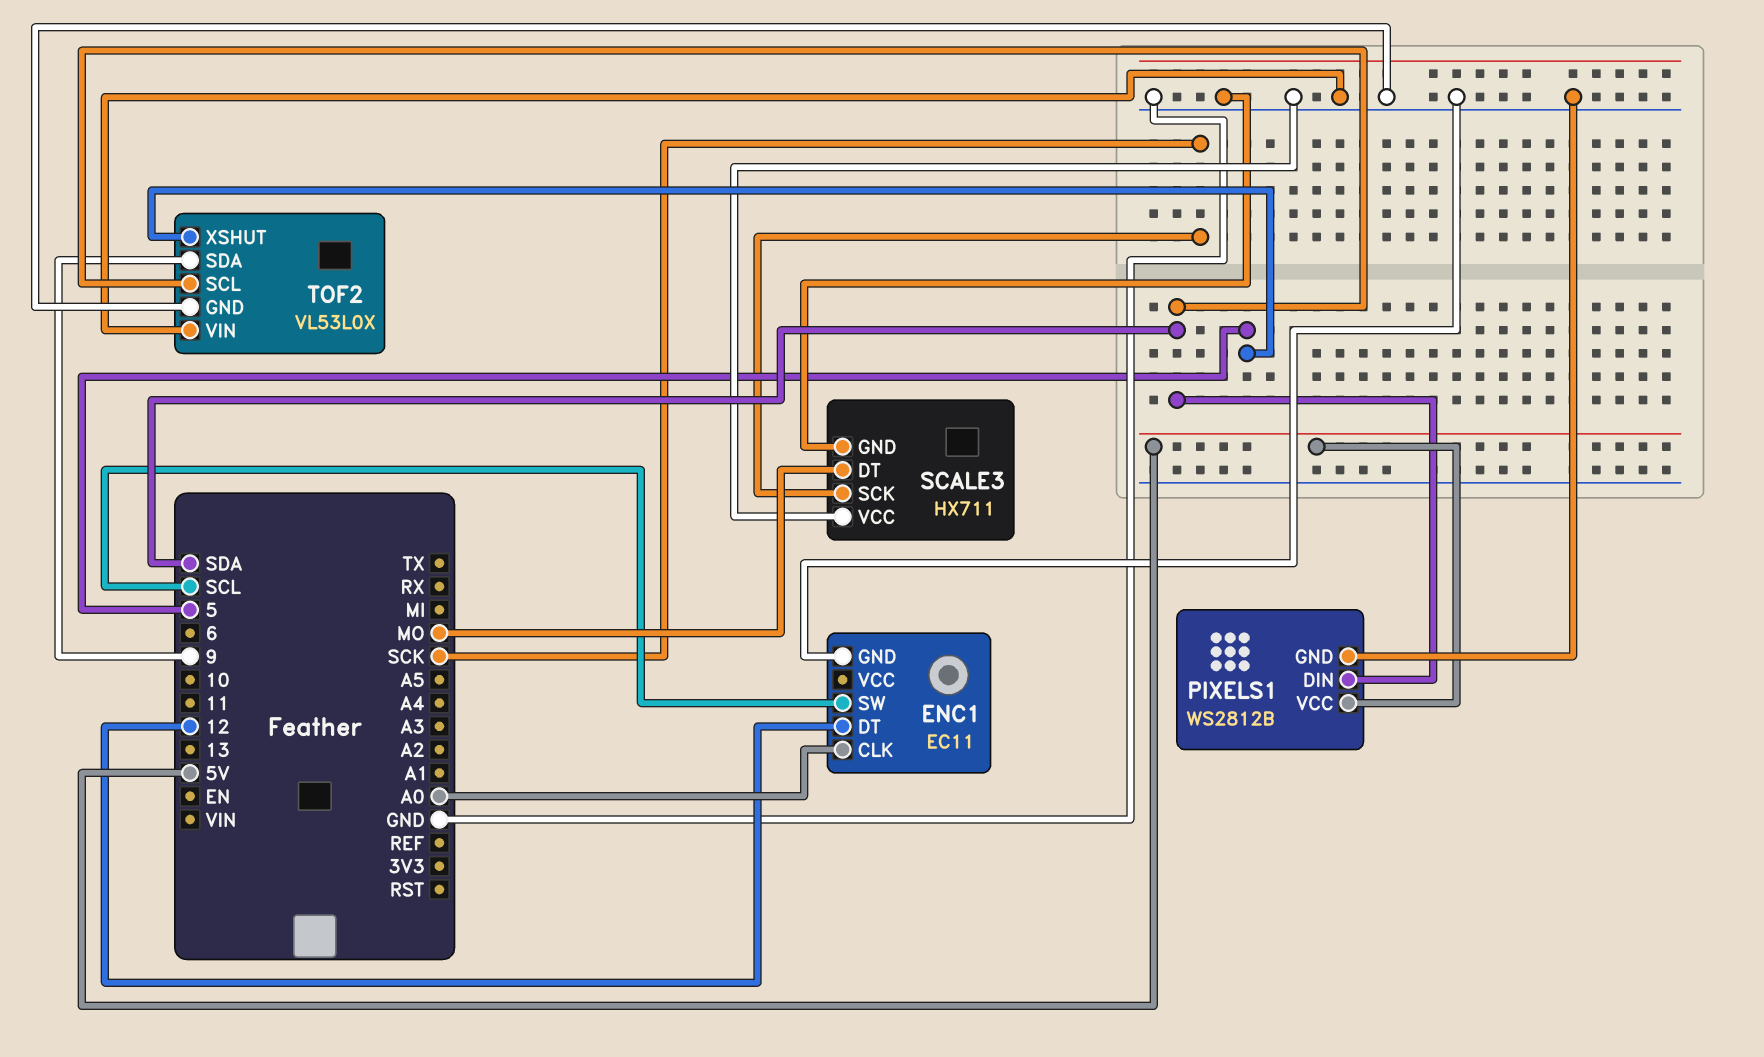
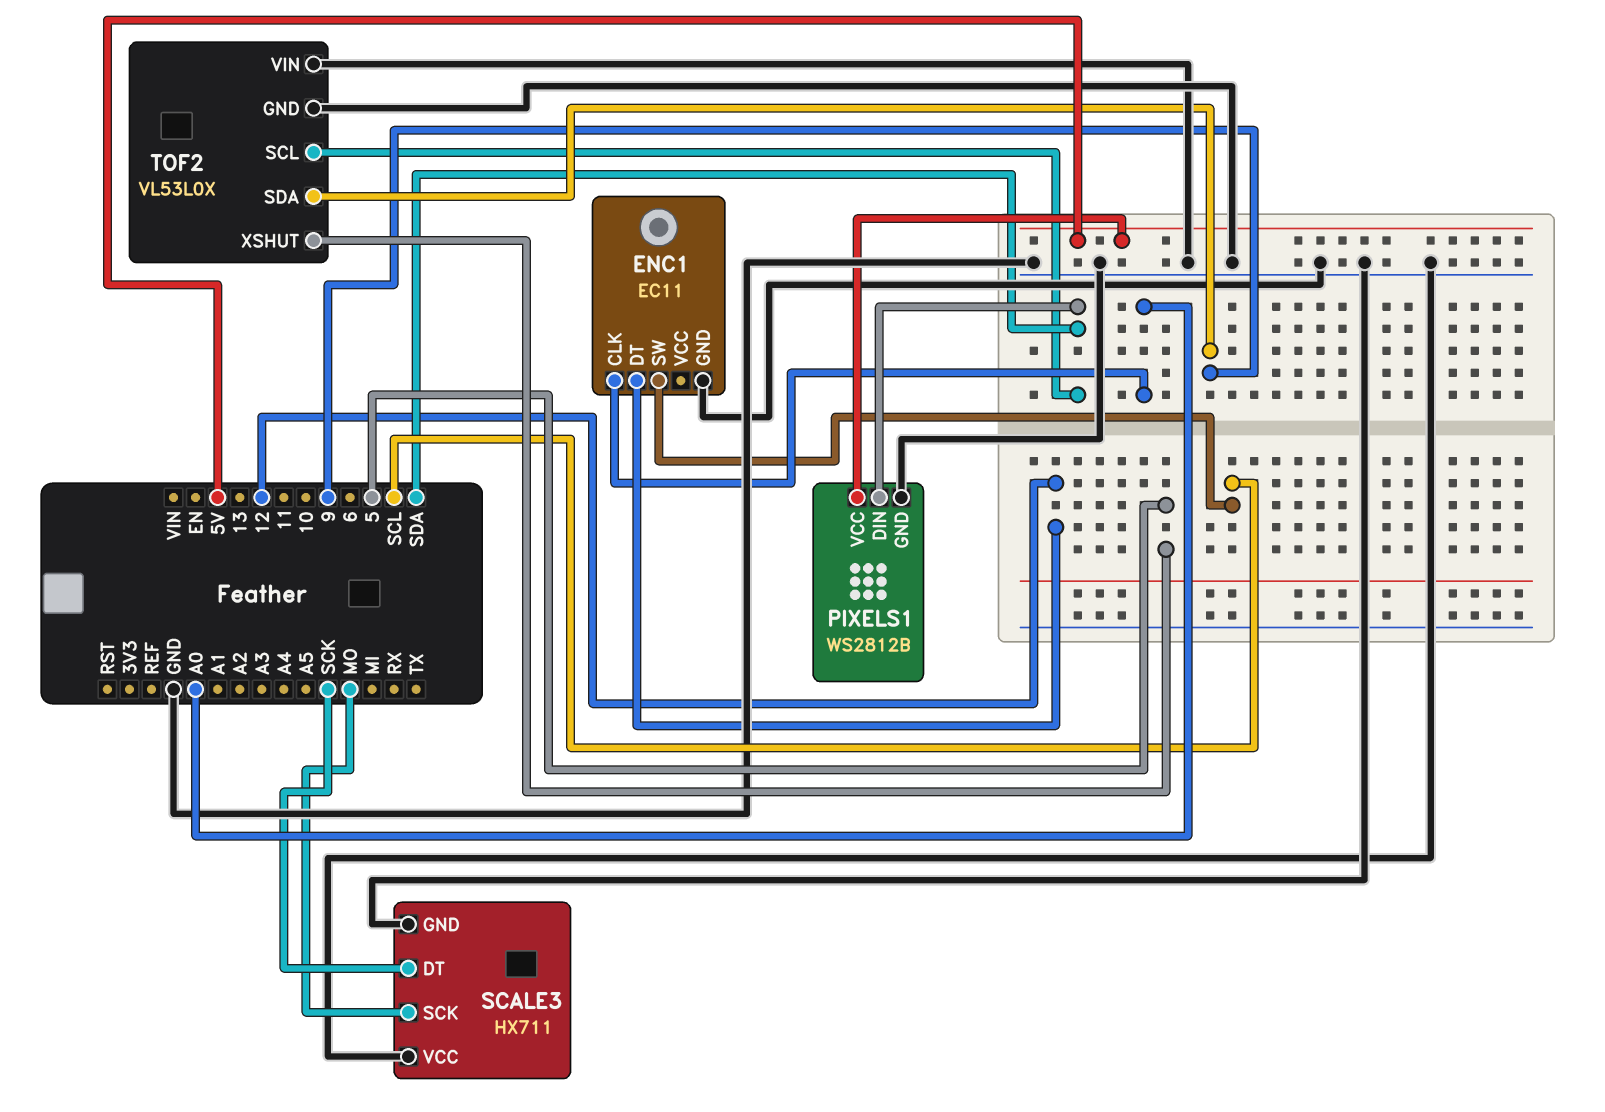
SCALE3 pin DT: MO -> SCK
SCALE3 pin SCK: SCK -> MO

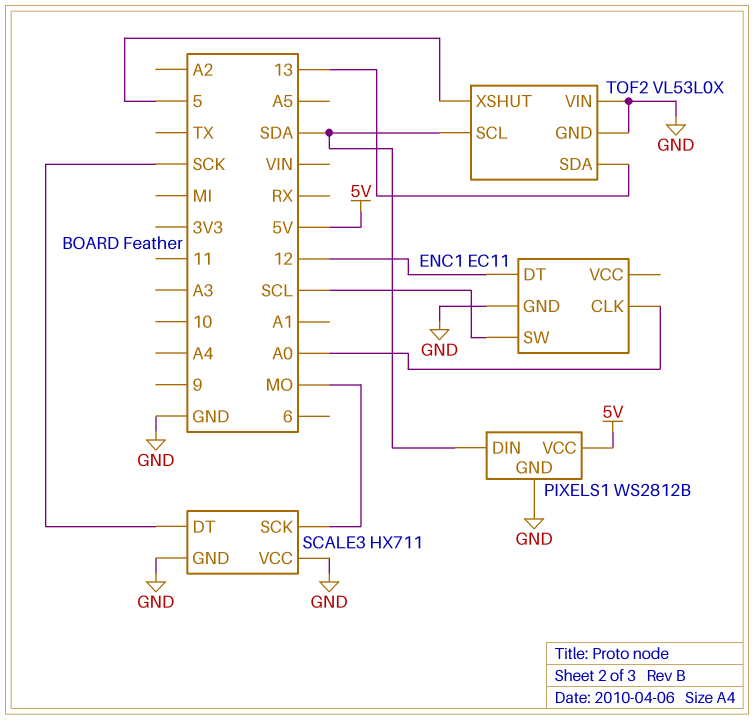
TOF2 pin SDA: 9 -> 13

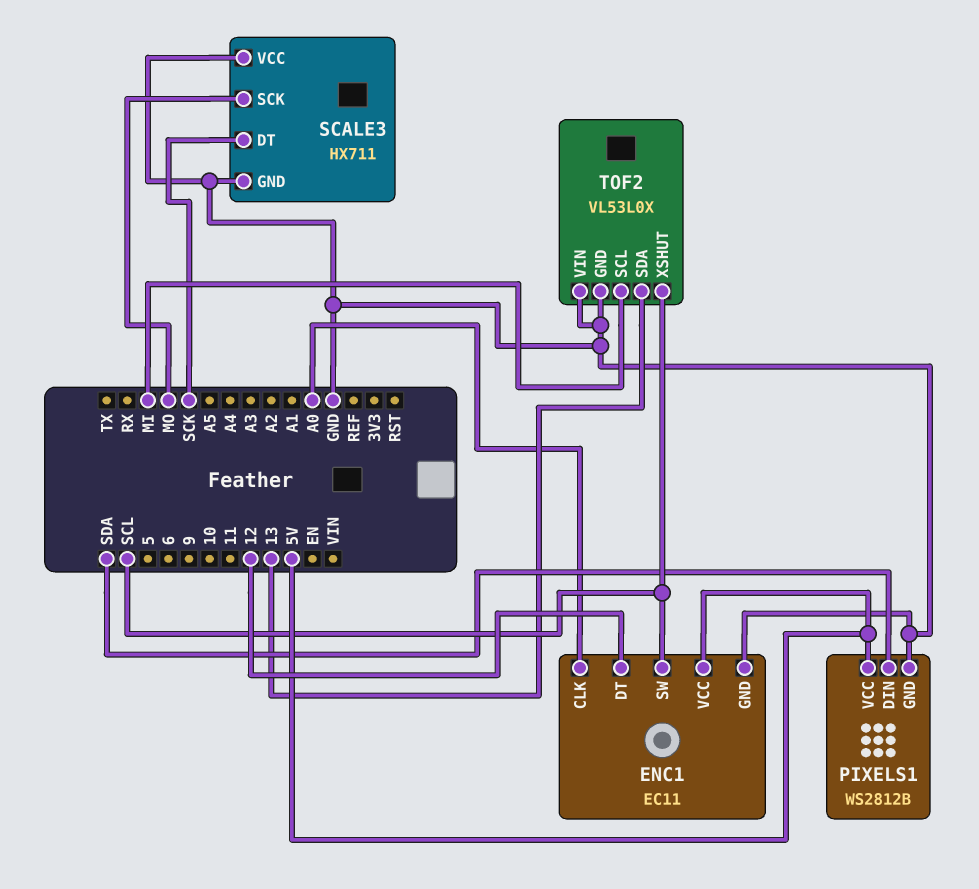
ENC1 pin VCC: none -> 5V
TOF2 pin SCL: SDA -> MI
TOF2 pin XSHUT: 5 -> SCL

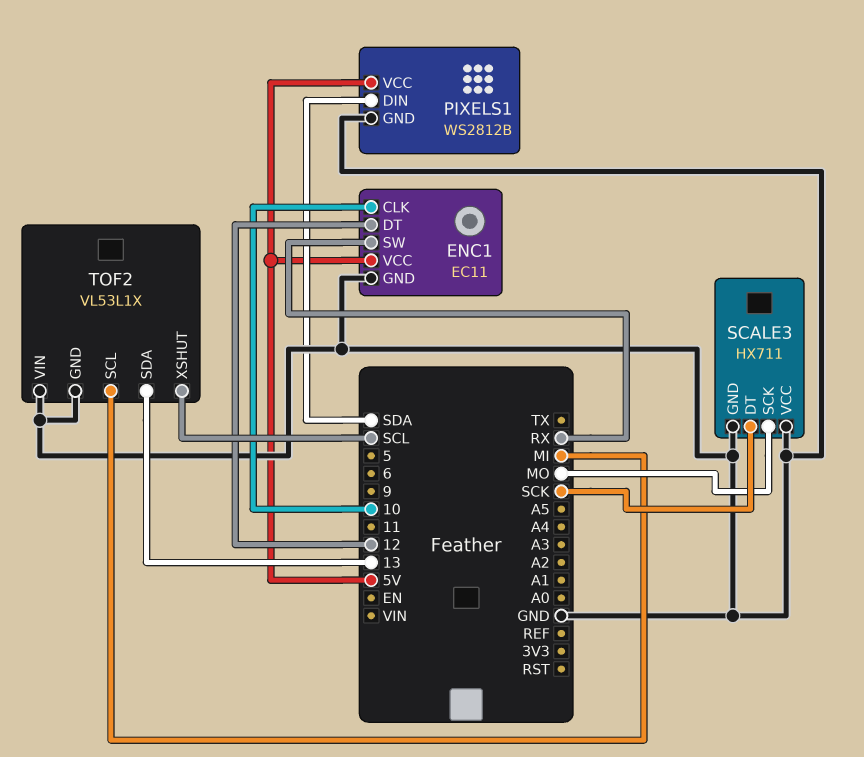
ENC1 pin CLK: A0 -> 10
ENC1 pin SW: SCL -> RX
TOF2: VL53L0X -> VL53L1X

